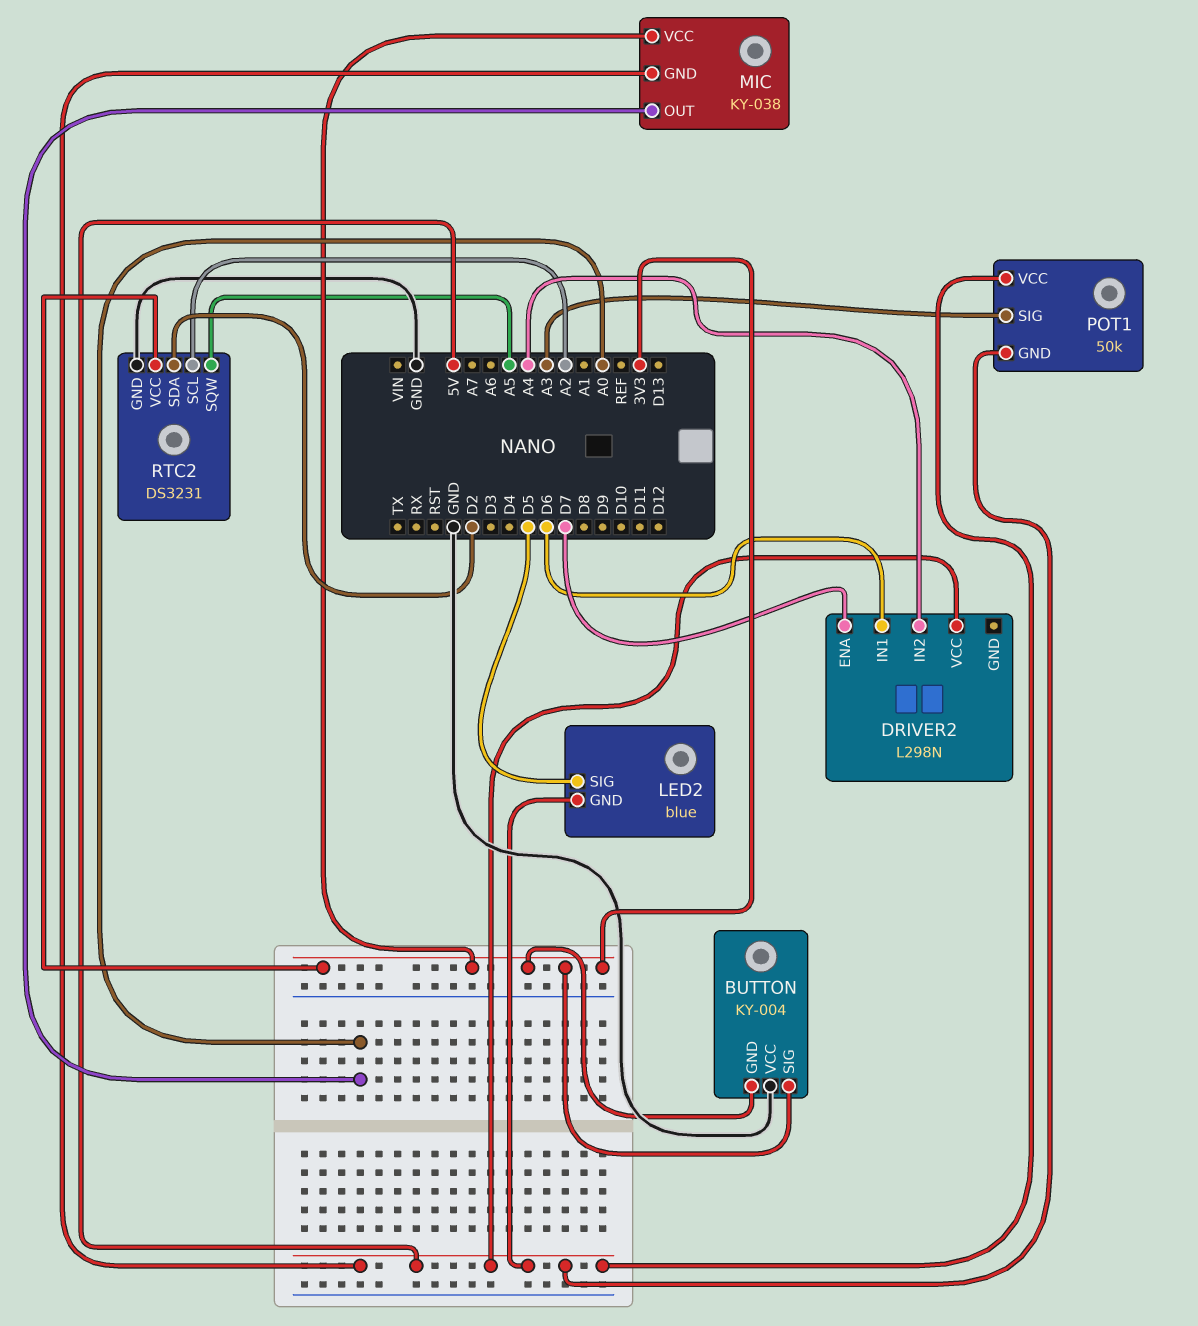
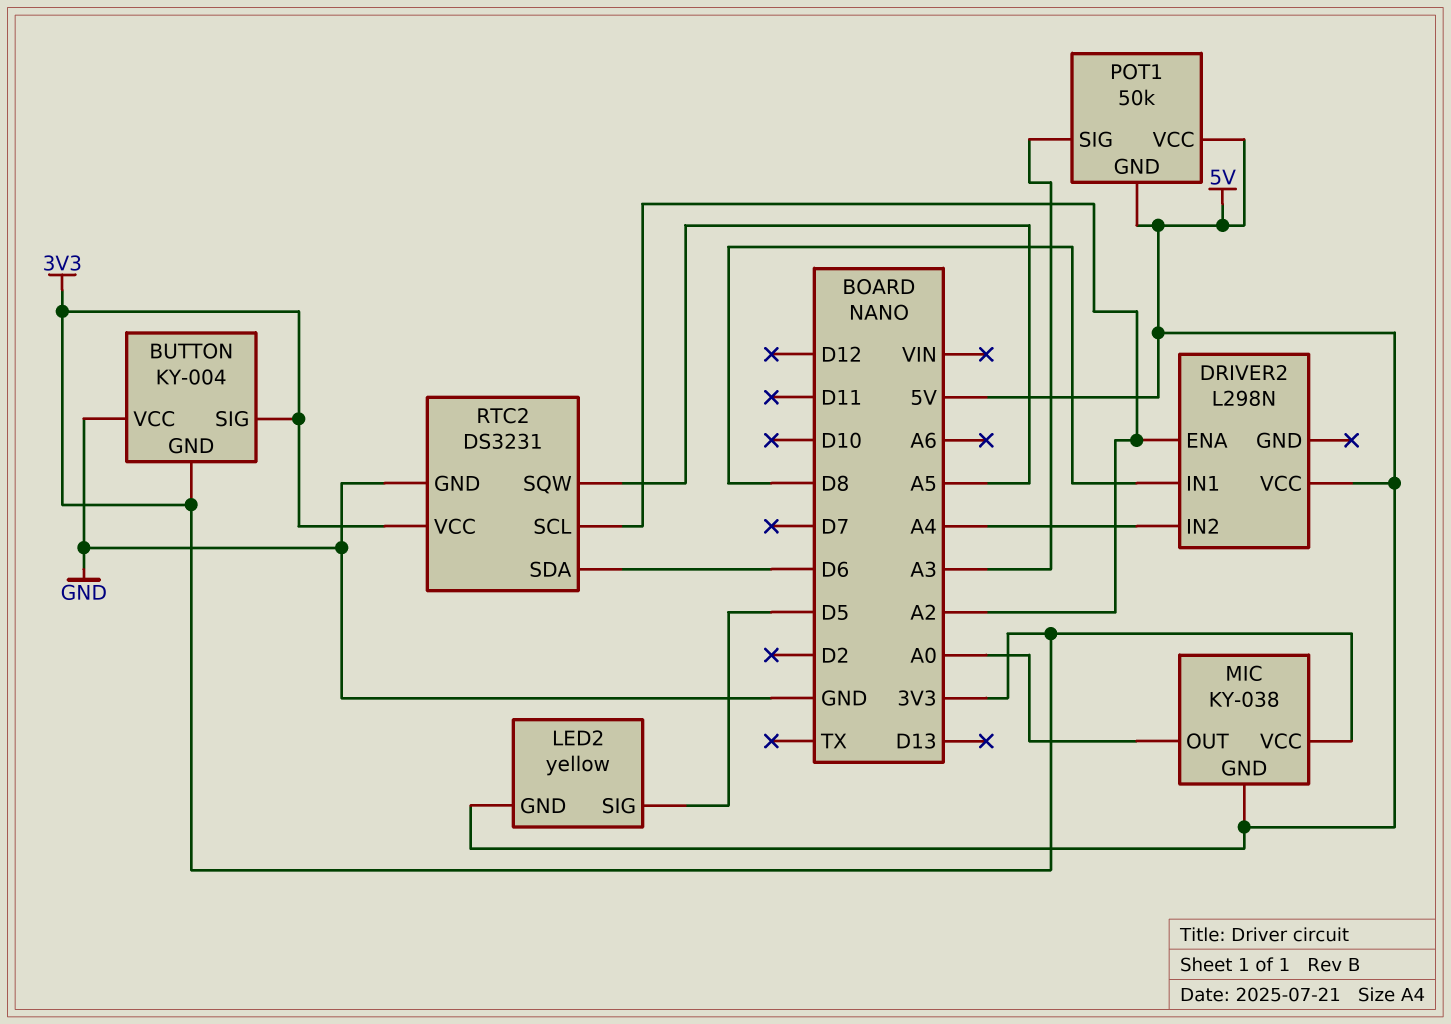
DRIVER2 pin ENA: D7 -> A2
DRIVER2 pin IN1: D6 -> D8
LED2: blue -> yellow
RTC2 pin SDA: D2 -> D6

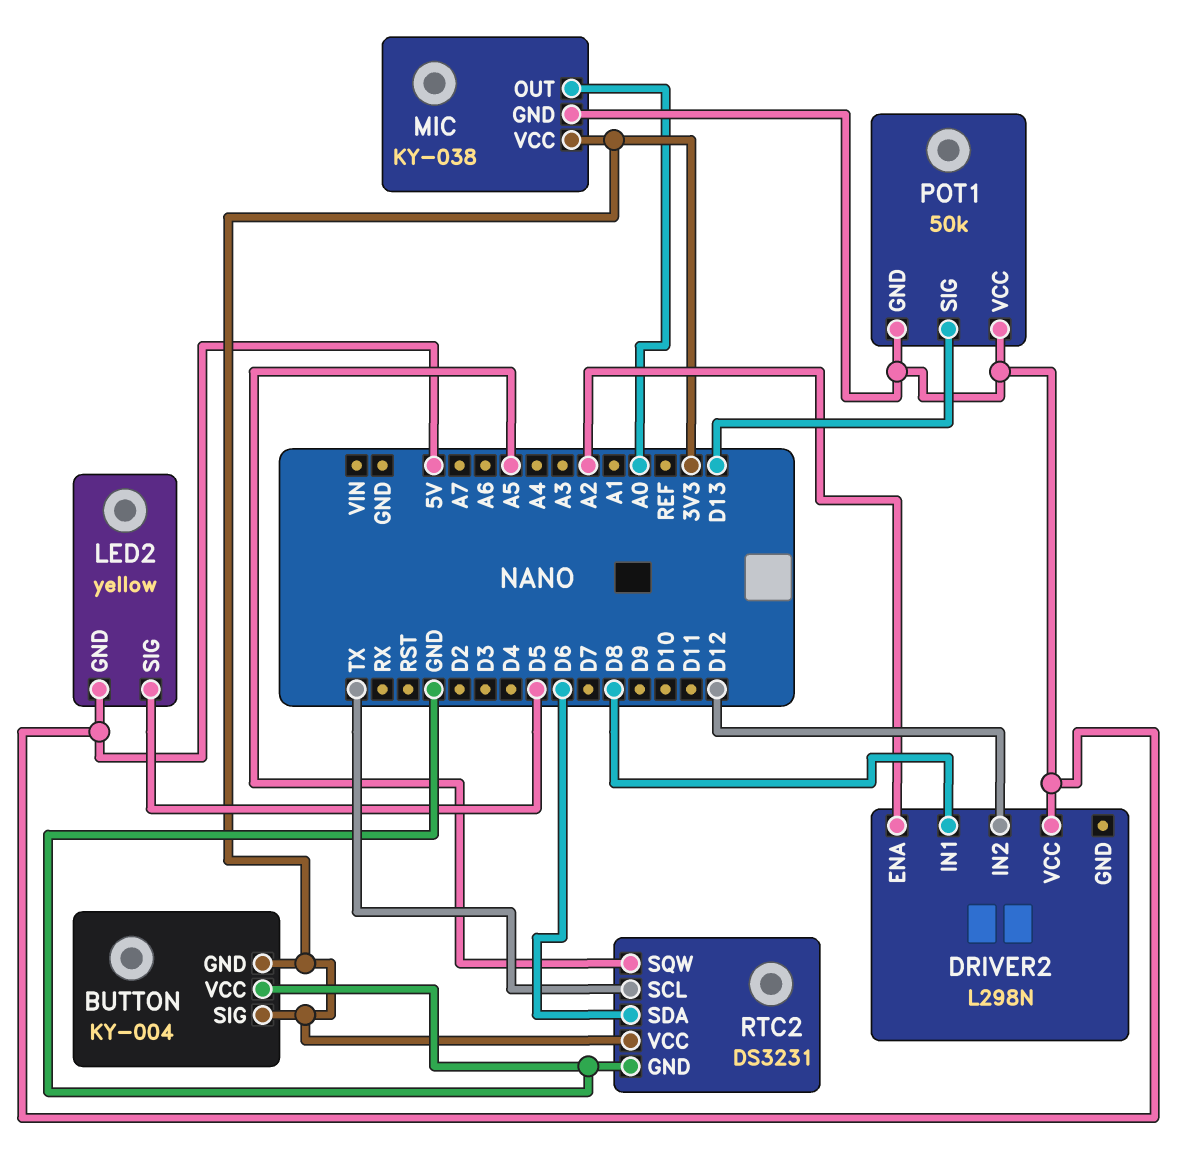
DRIVER2 pin IN2: A4 -> D12
POT1 pin SIG: A3 -> D13
RTC2 pin SCL: A2 -> TX

